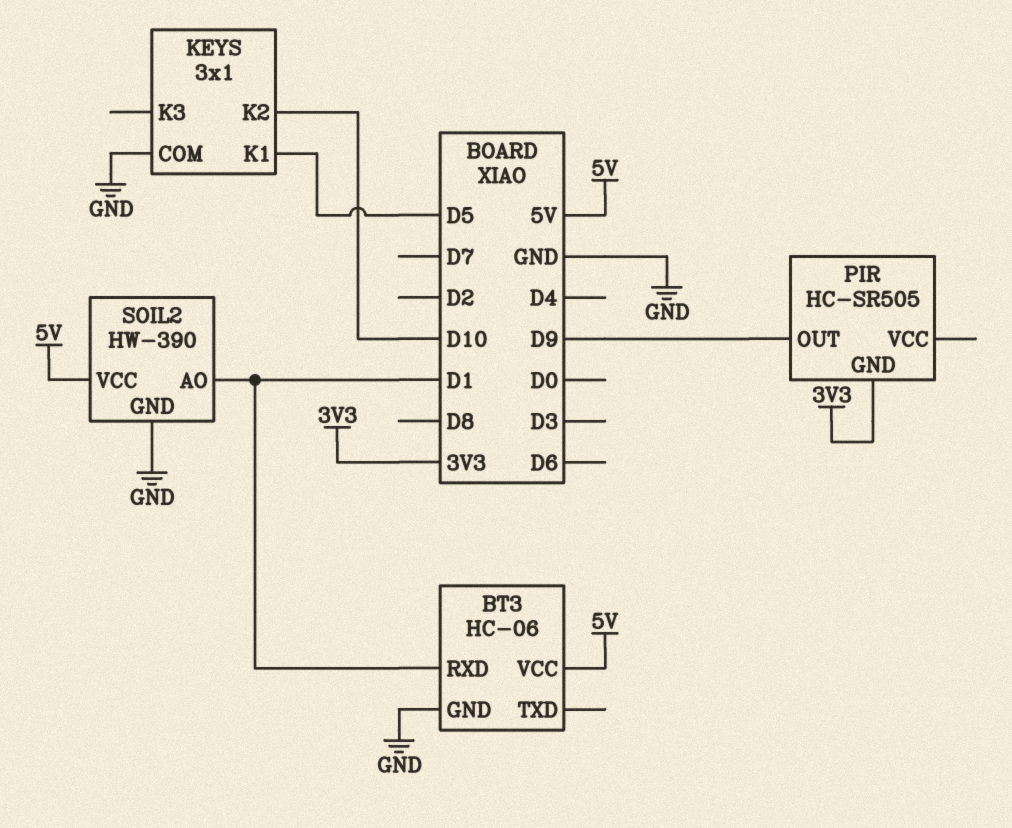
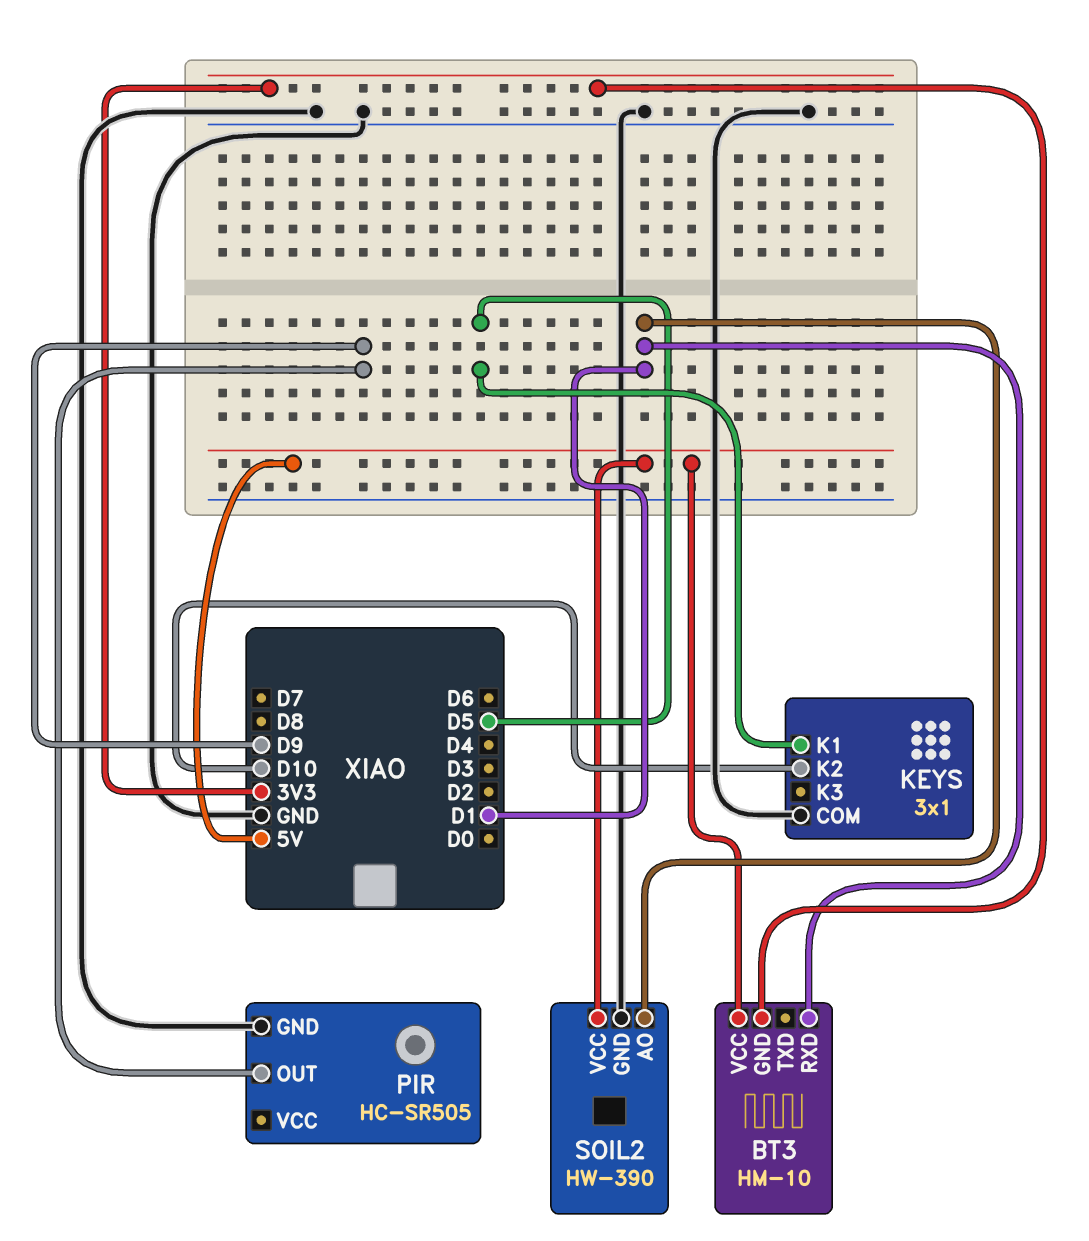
BT3: HC-06 -> HM-10
BT3 pin GND: GND -> 3V3
PIR pin GND: 3V3 -> GND

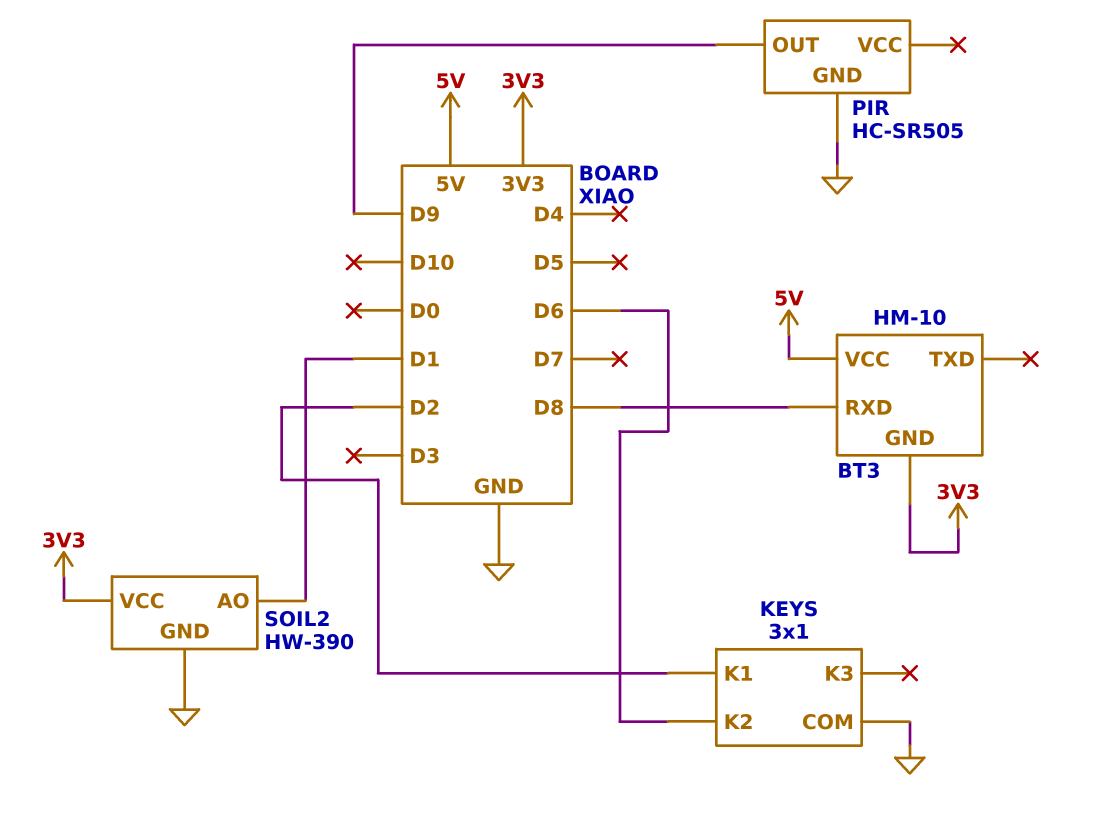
BT3 pin RXD: D1 -> D8
KEYS pin K1: D5 -> D2
KEYS pin K2: D10 -> D6
SOIL2 pin VCC: 5V -> 3V3

